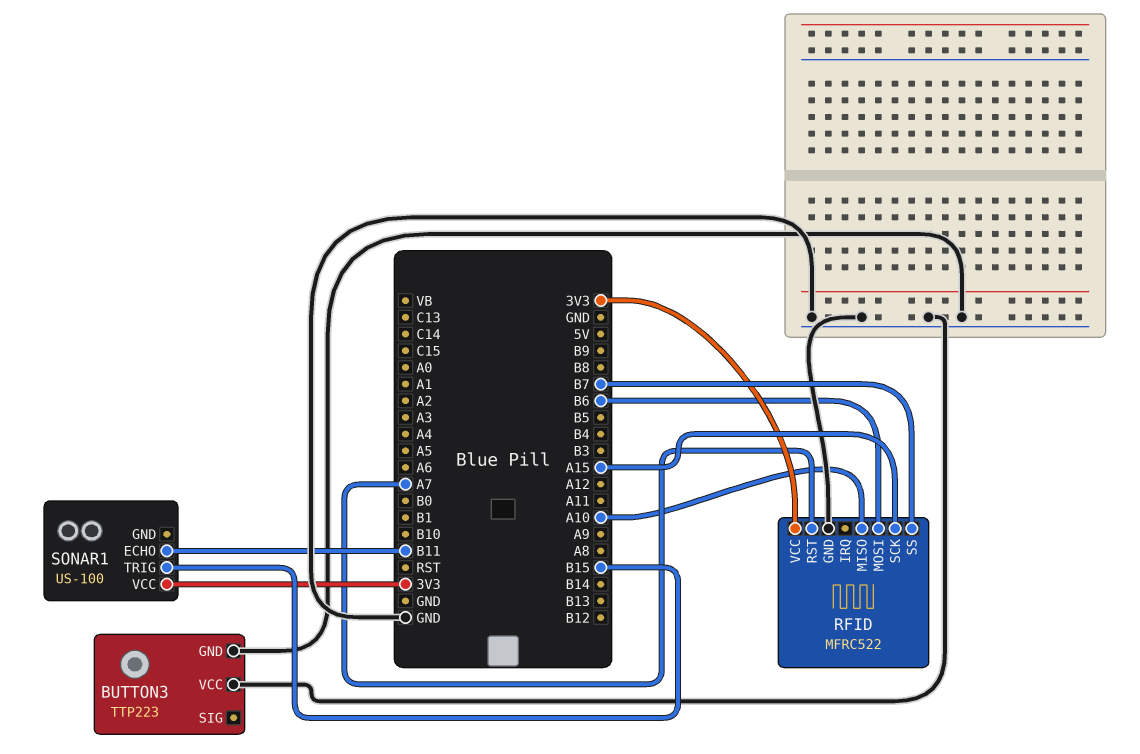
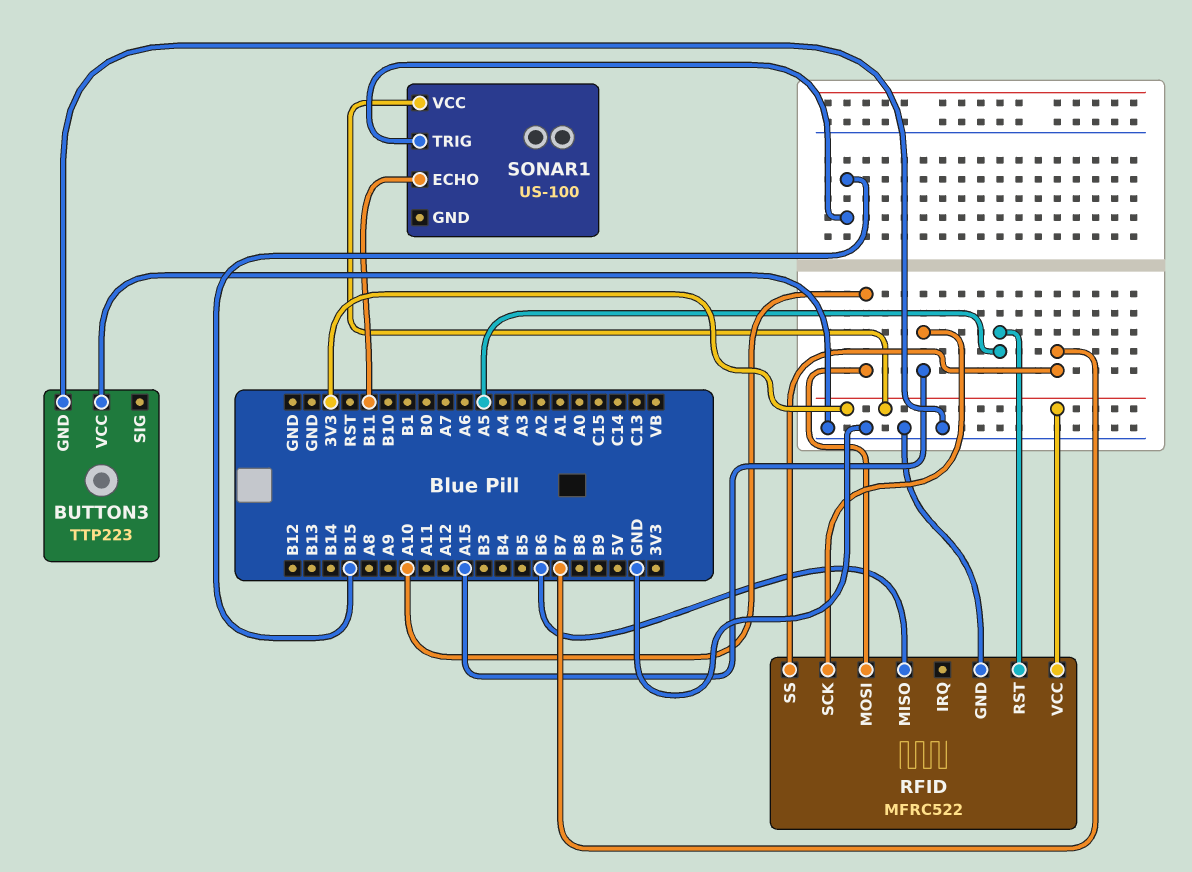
RFID pin MISO: A10 -> B6
RFID pin MOSI: B6 -> A10
RFID pin RST: A7 -> A5

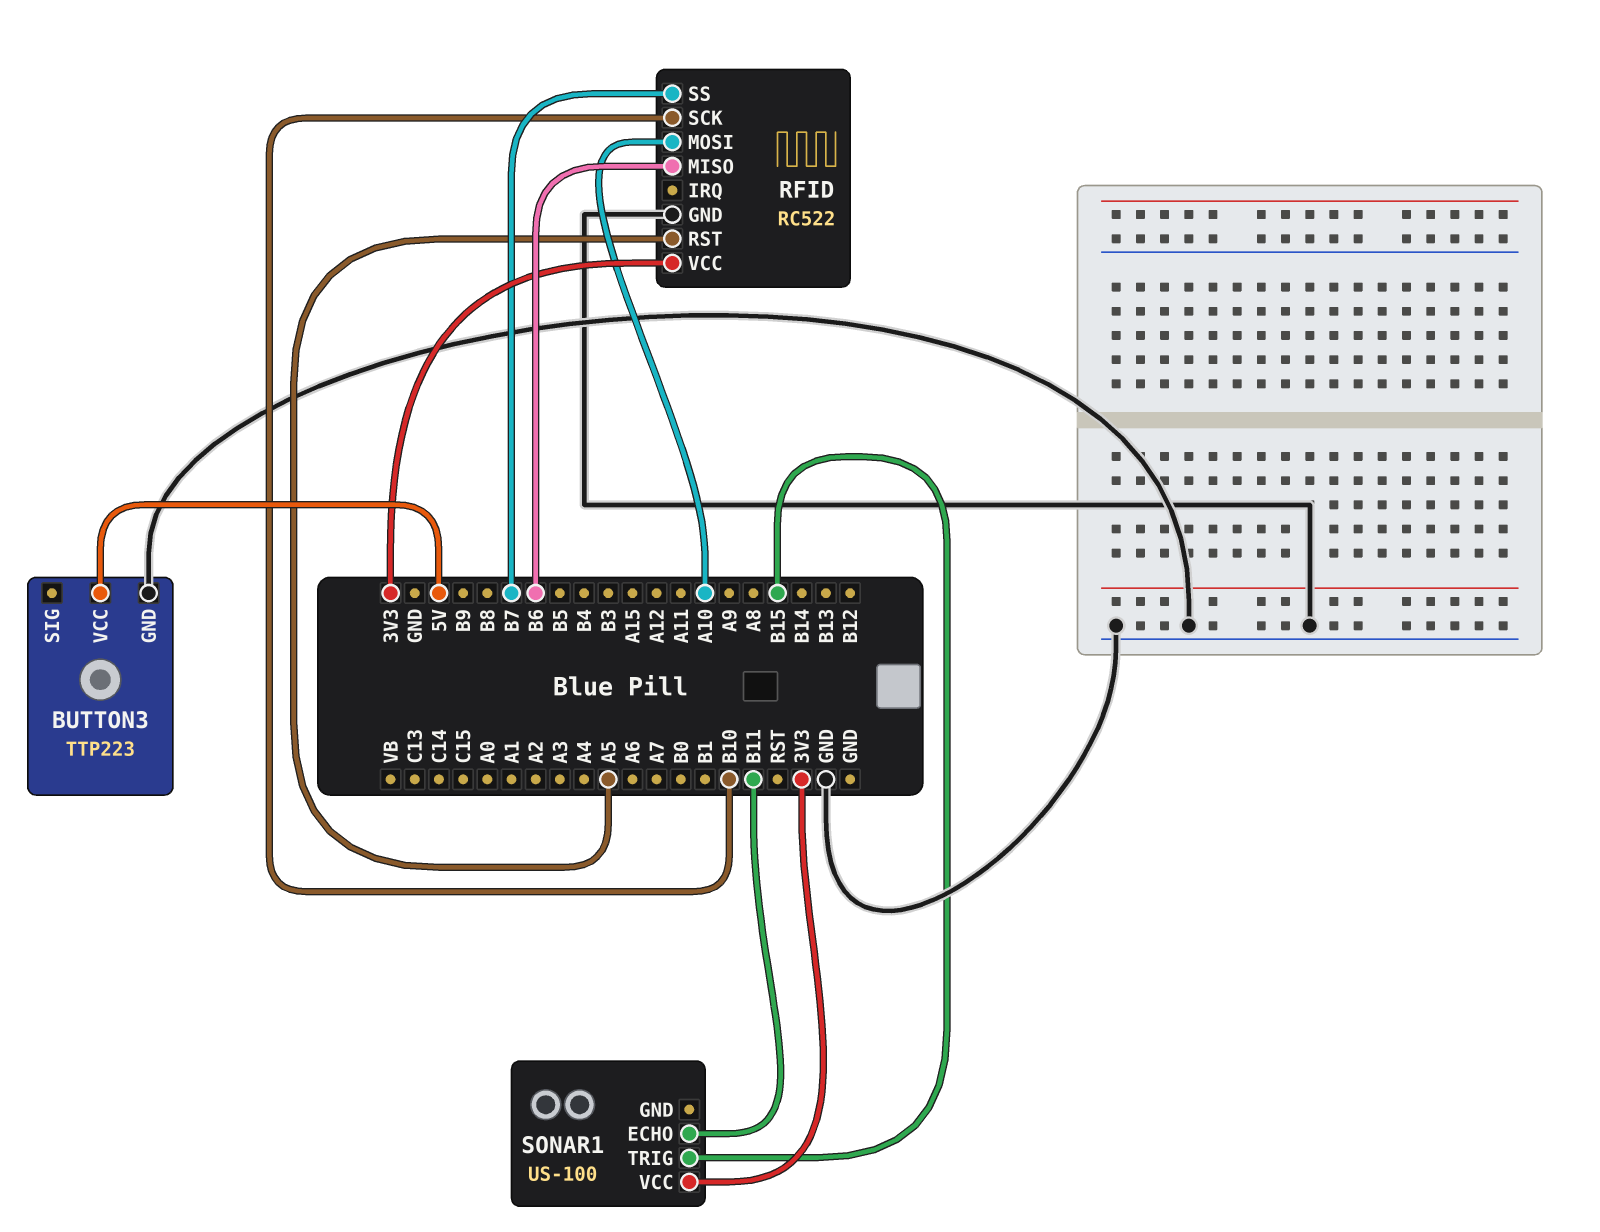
BUTTON3 pin VCC: GND -> 5V
RFID: MFRC522 -> RC522
RFID pin SCK: A15 -> B10

